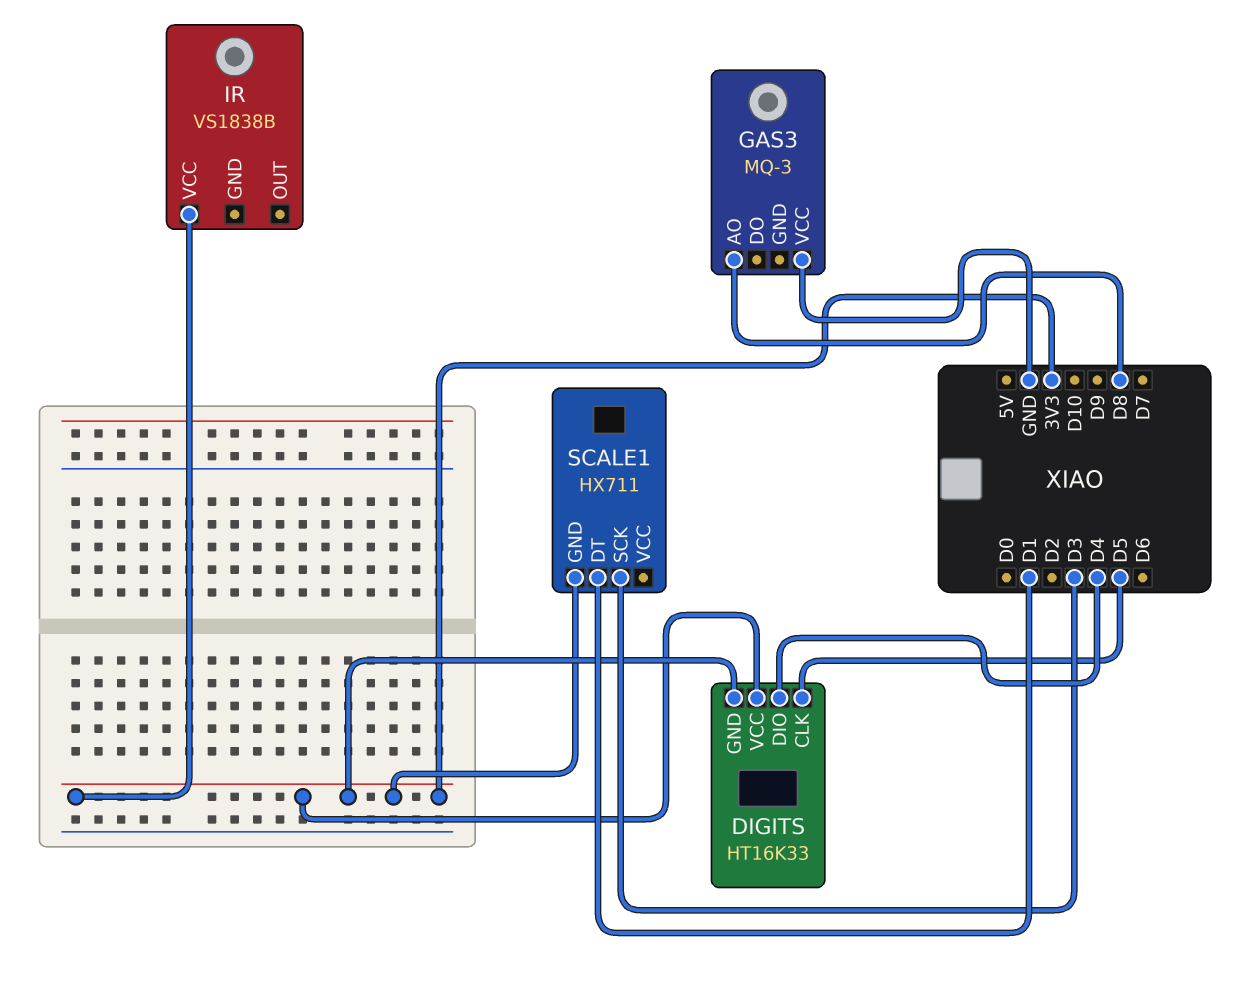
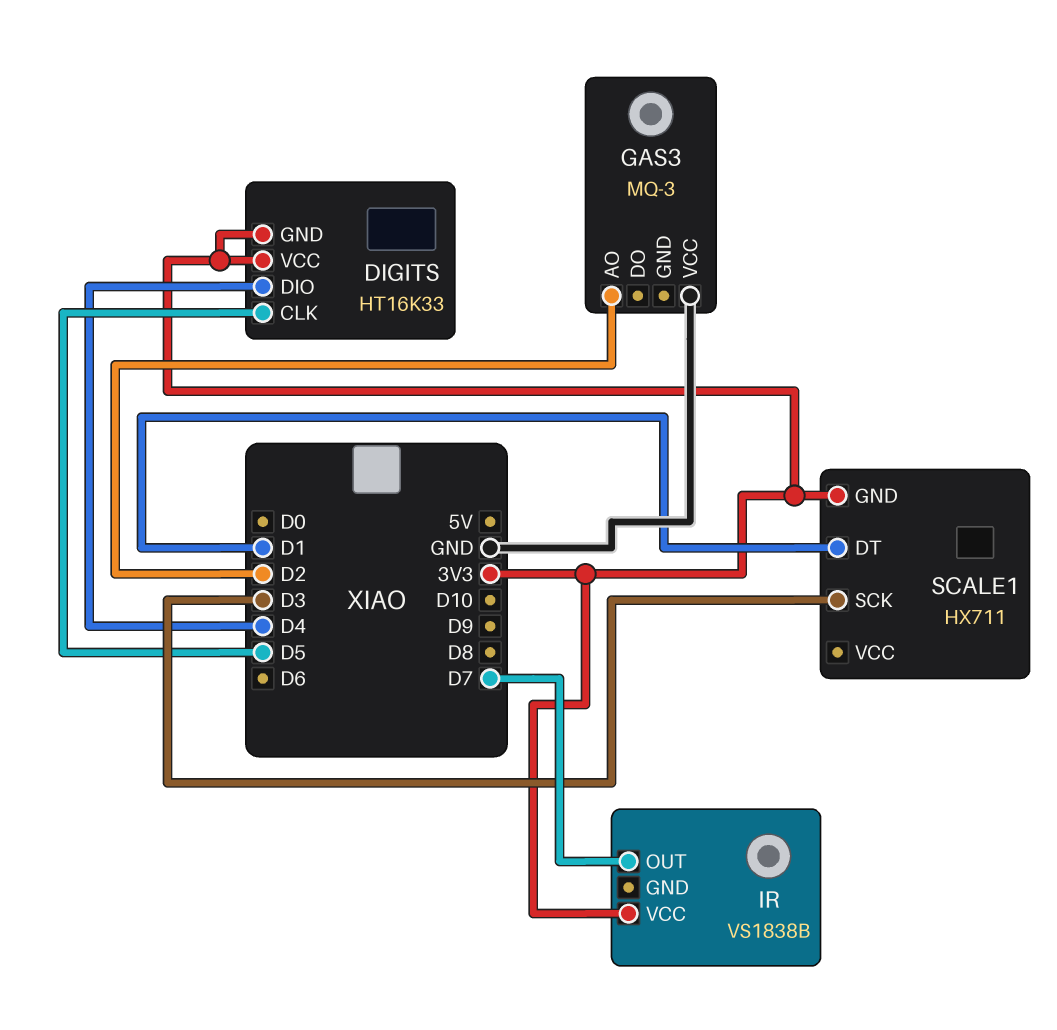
GAS3 pin AO: D8 -> D2
IR pin OUT: none -> D7

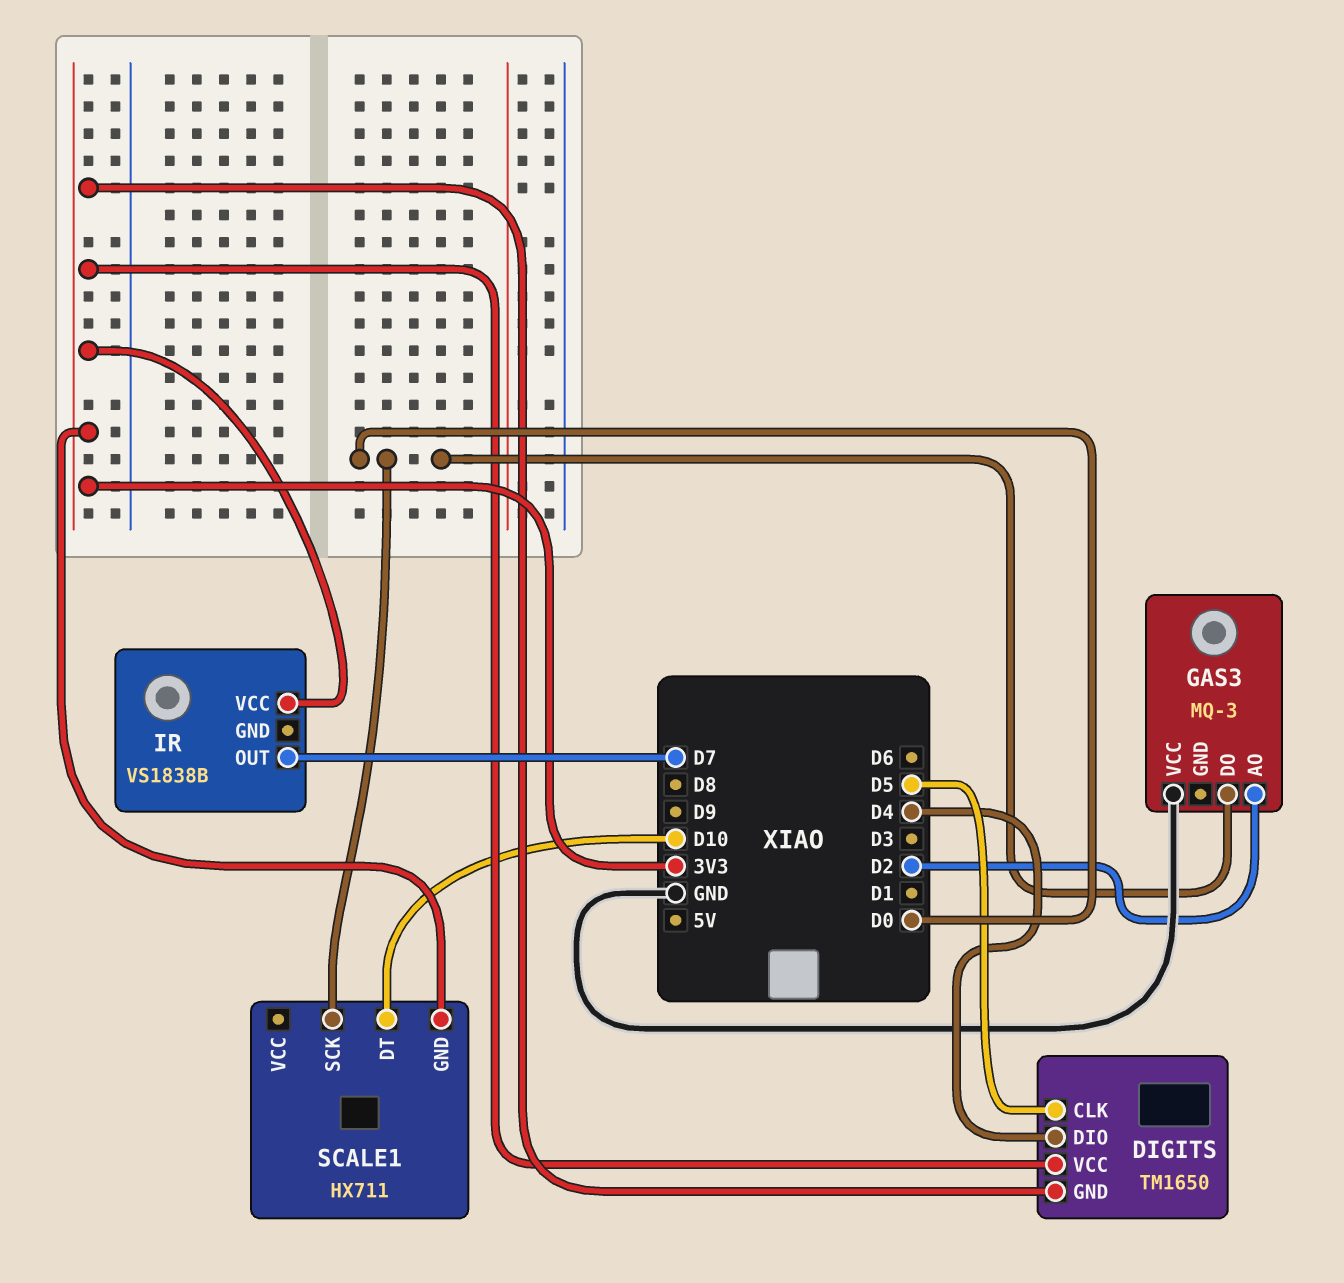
DIGITS: HT16K33 -> TM1650
GAS3 pin DO: none -> D0
SCALE1 pin DT: D1 -> D10
SCALE1 pin SCK: D3 -> D0

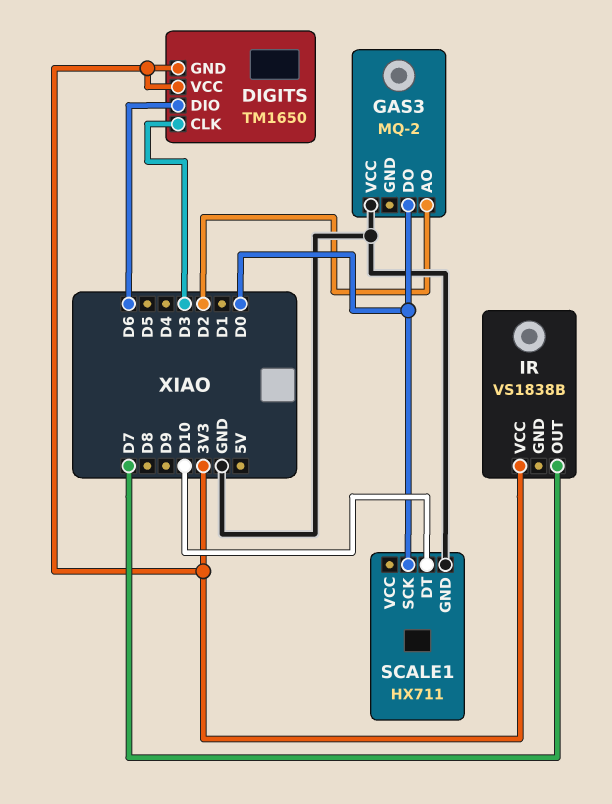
DIGITS pin CLK: D5 -> D3
DIGITS pin DIO: D4 -> D6
GAS3: MQ-3 -> MQ-2
SCALE1 pin GND: 3V3 -> GND

